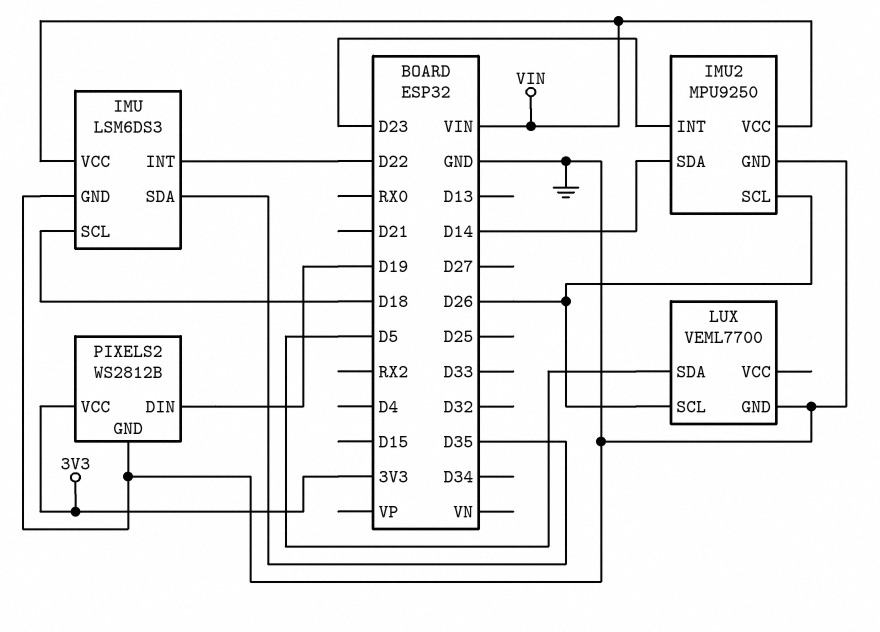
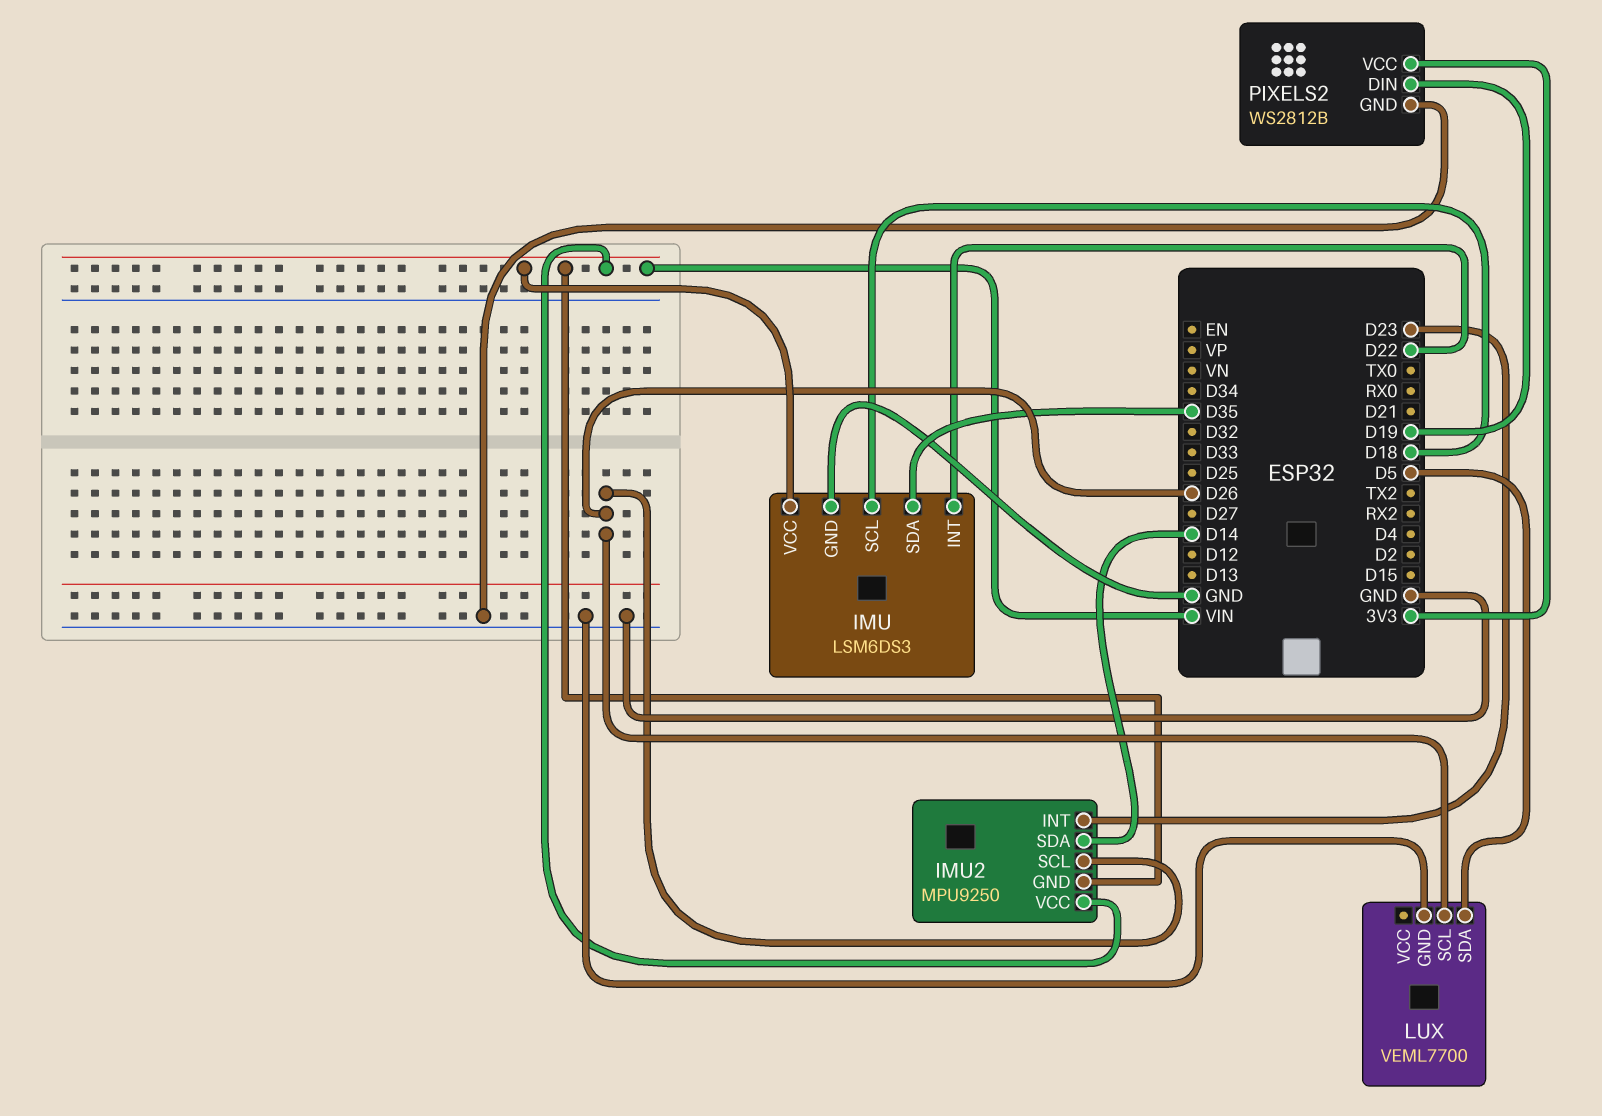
IMU2 pin GND: GND -> VIN

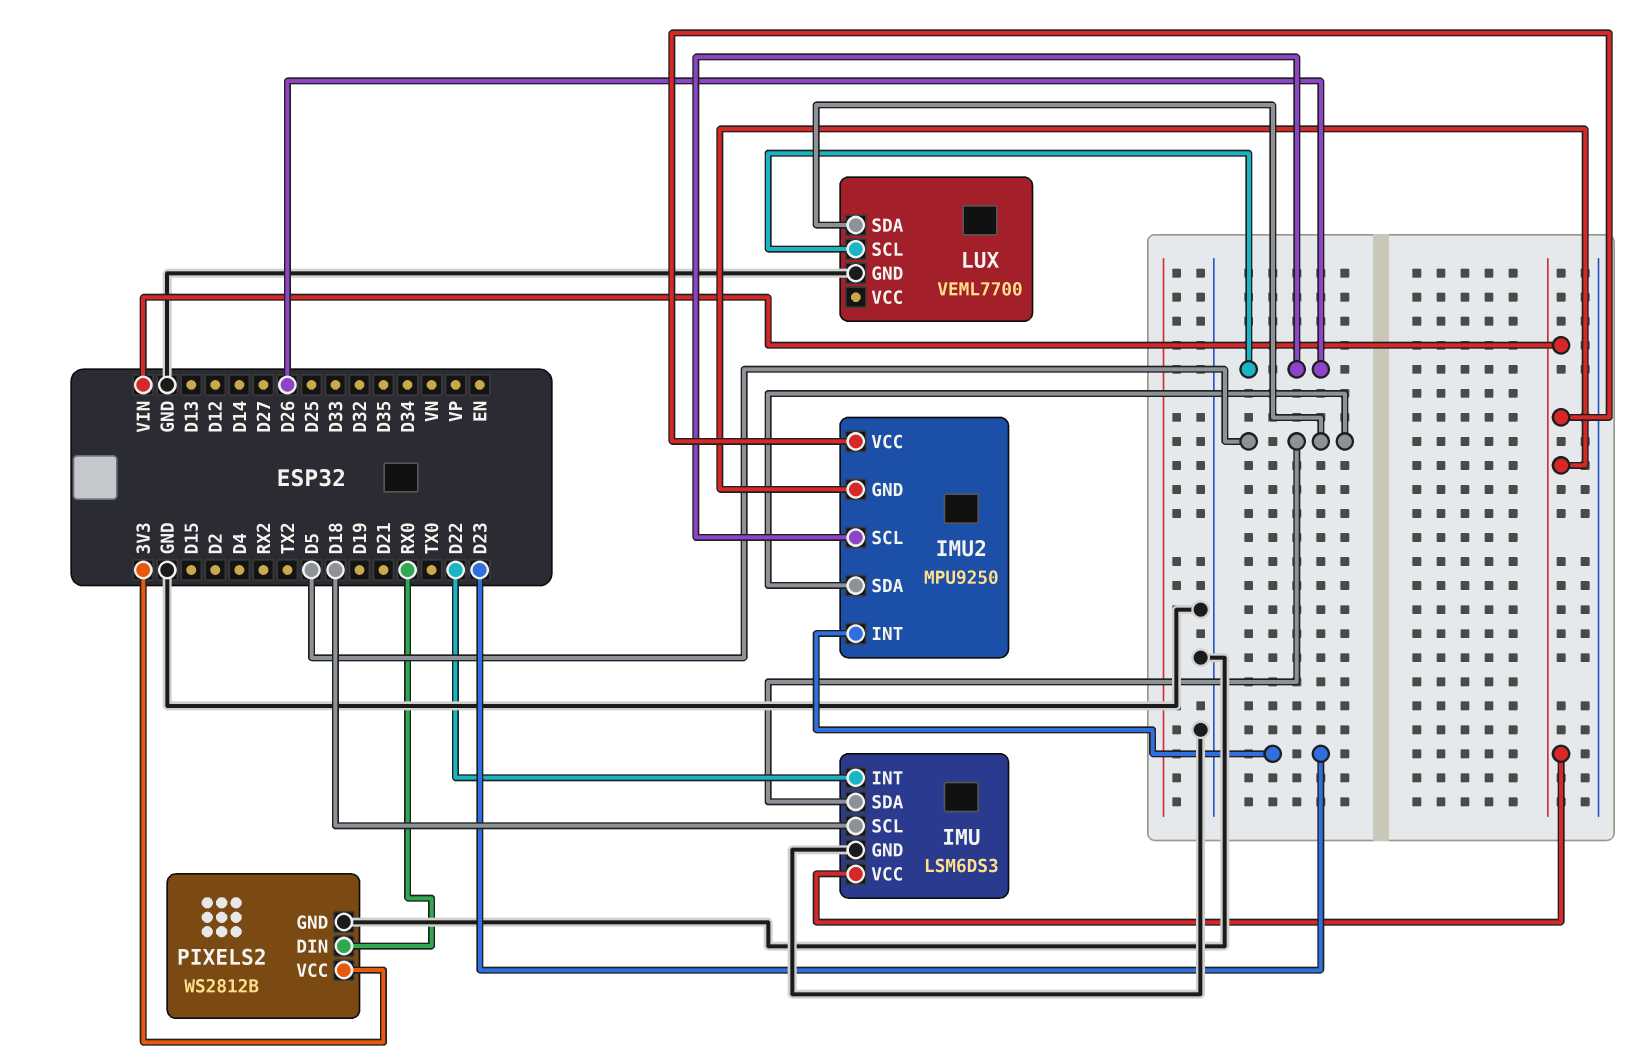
IMU pin SDA: D35 -> D5
IMU2 pin SDA: D14 -> D5
PIXELS2 pin DIN: D19 -> RX0

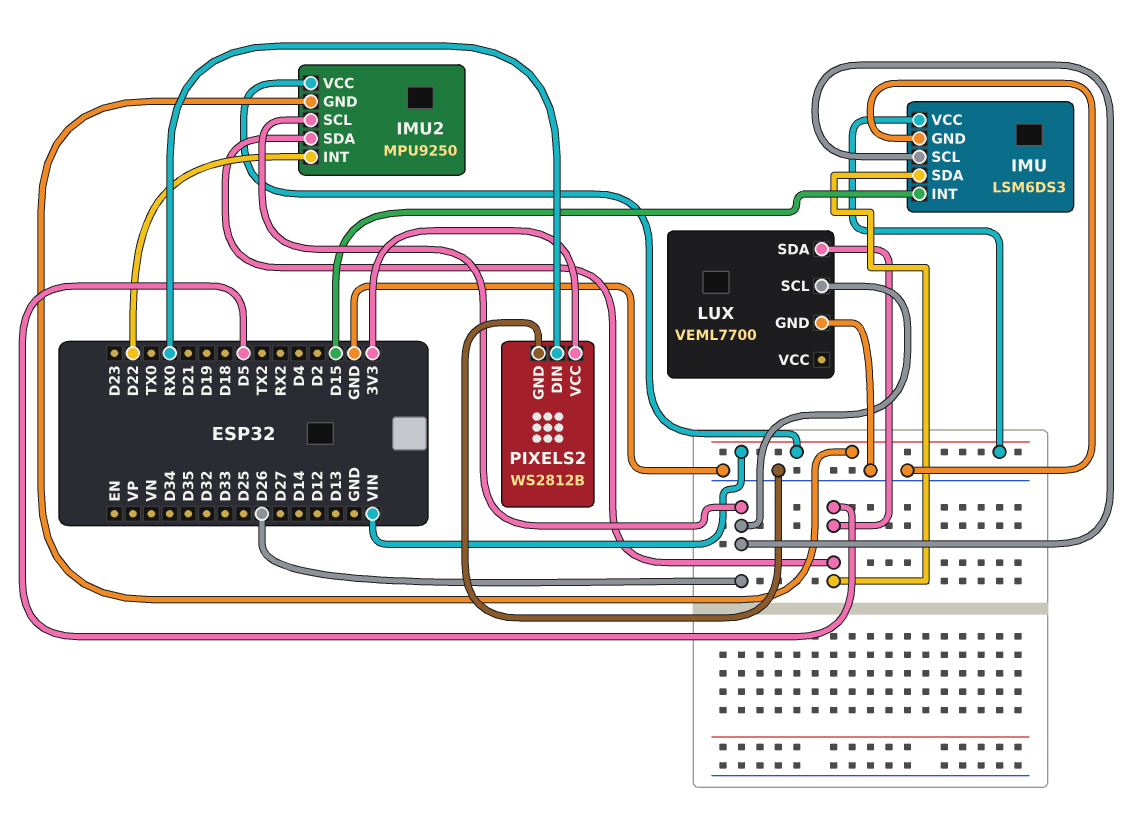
IMU pin INT: D22 -> D15
IMU pin SCL: D18 -> D26
IMU2 pin INT: D23 -> D22

